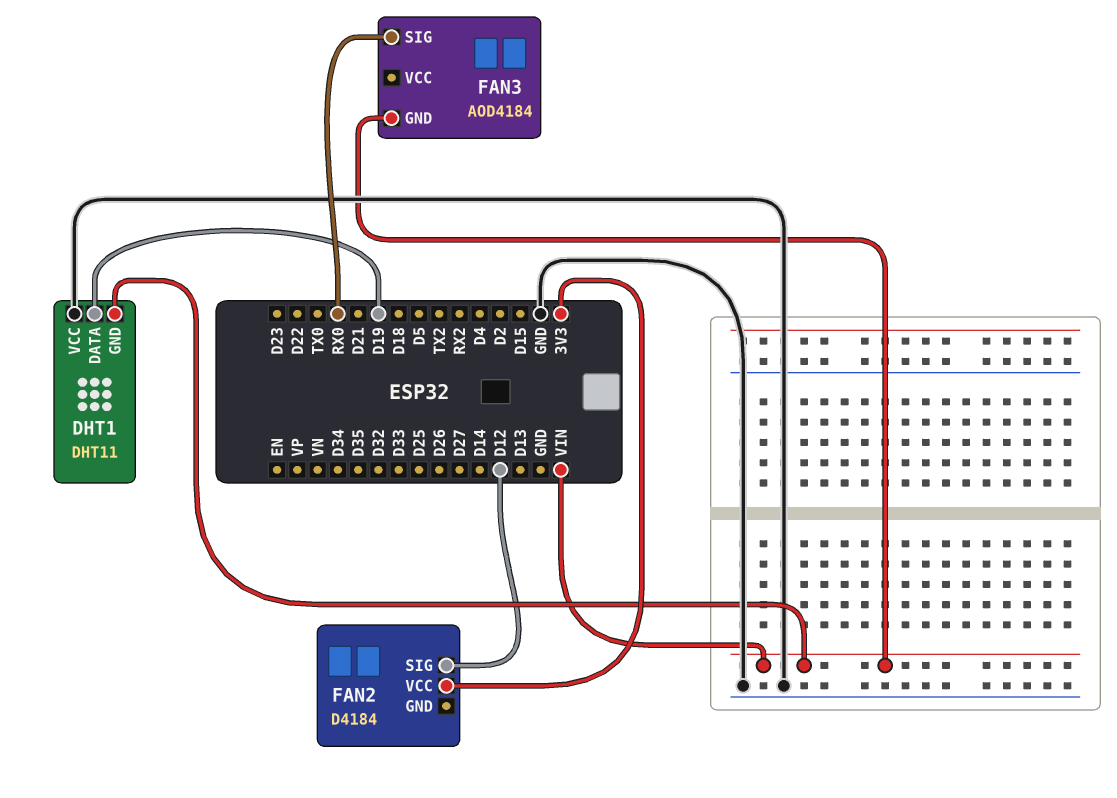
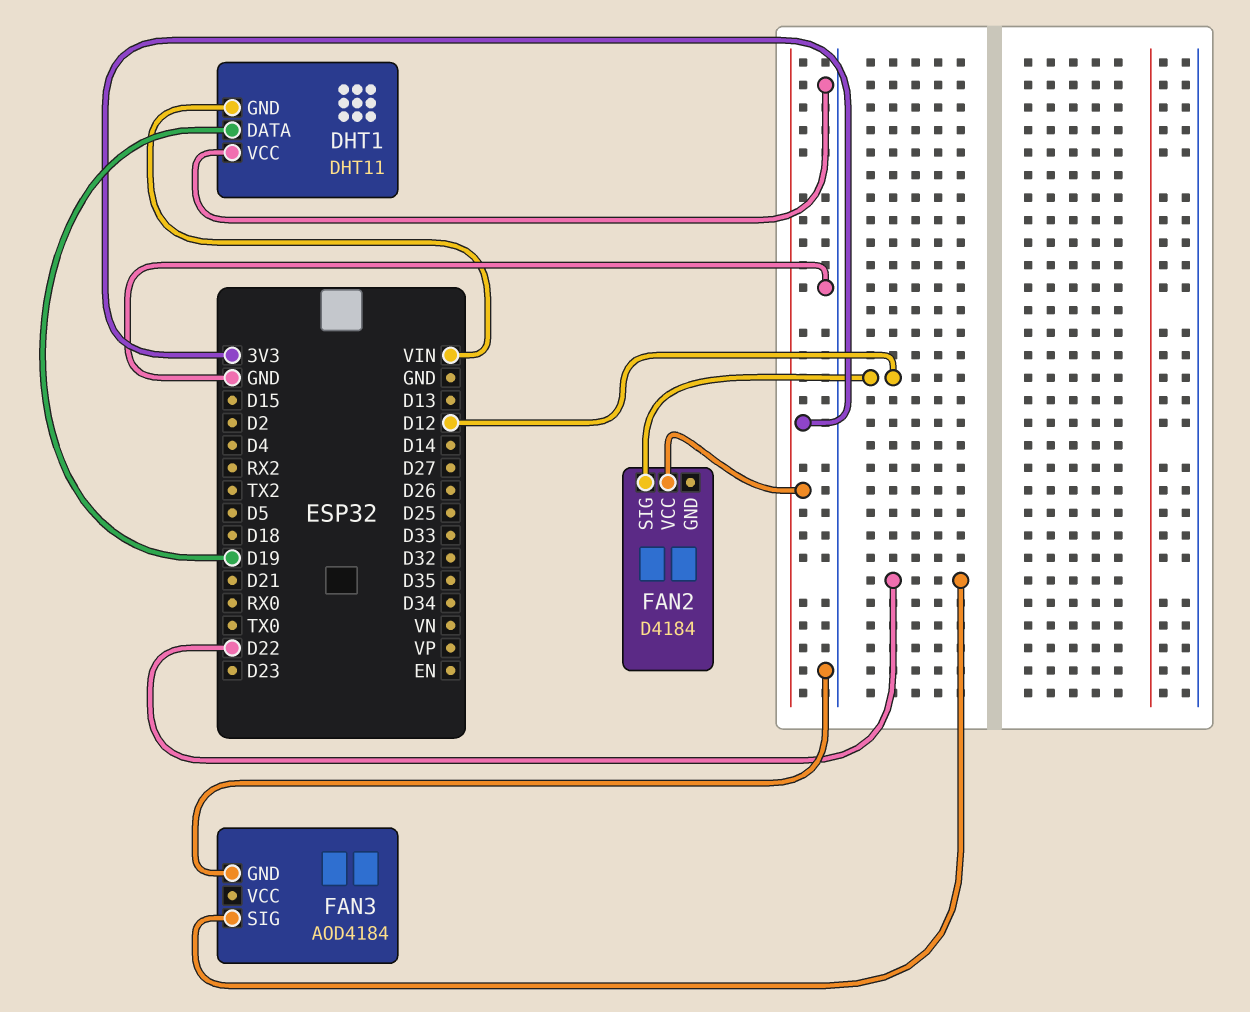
FAN3 pin GND: VIN -> GND
FAN3 pin SIG: RX0 -> D22

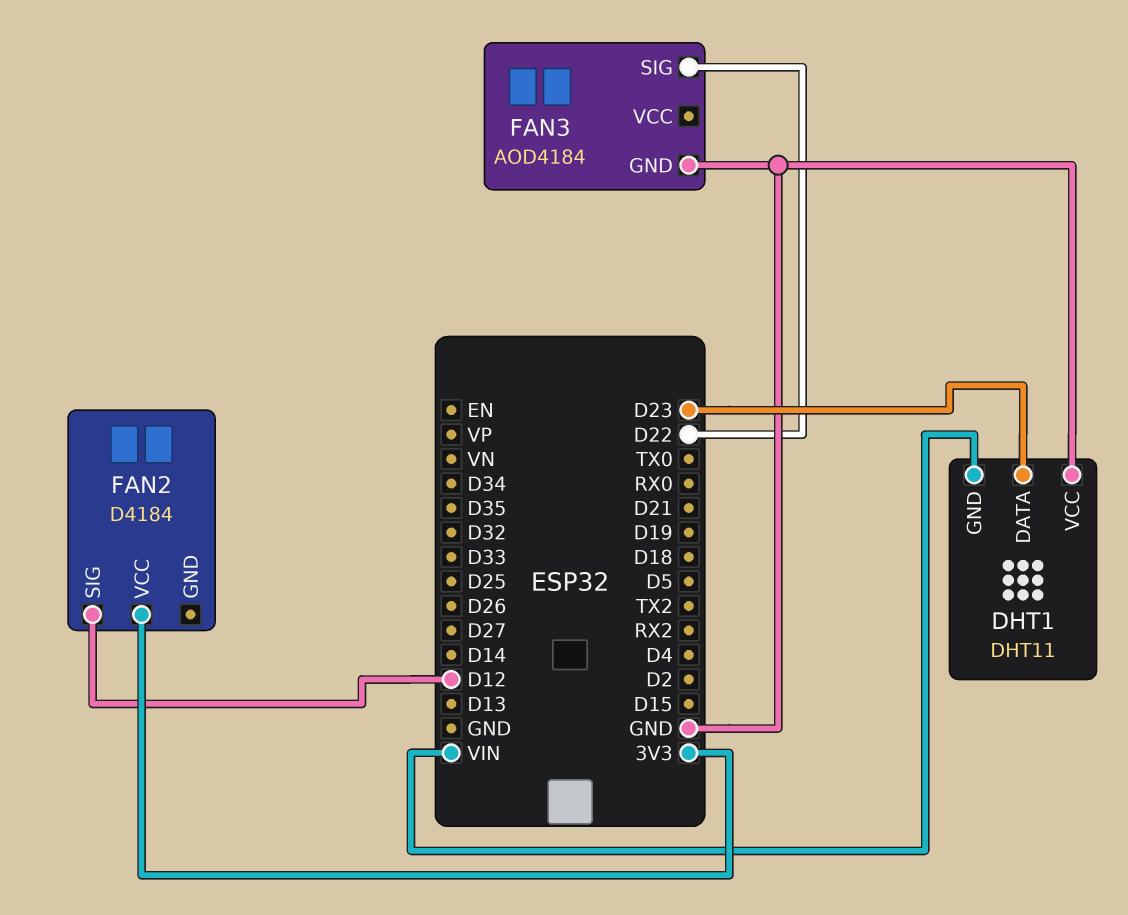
DHT1 pin DATA: D19 -> D23

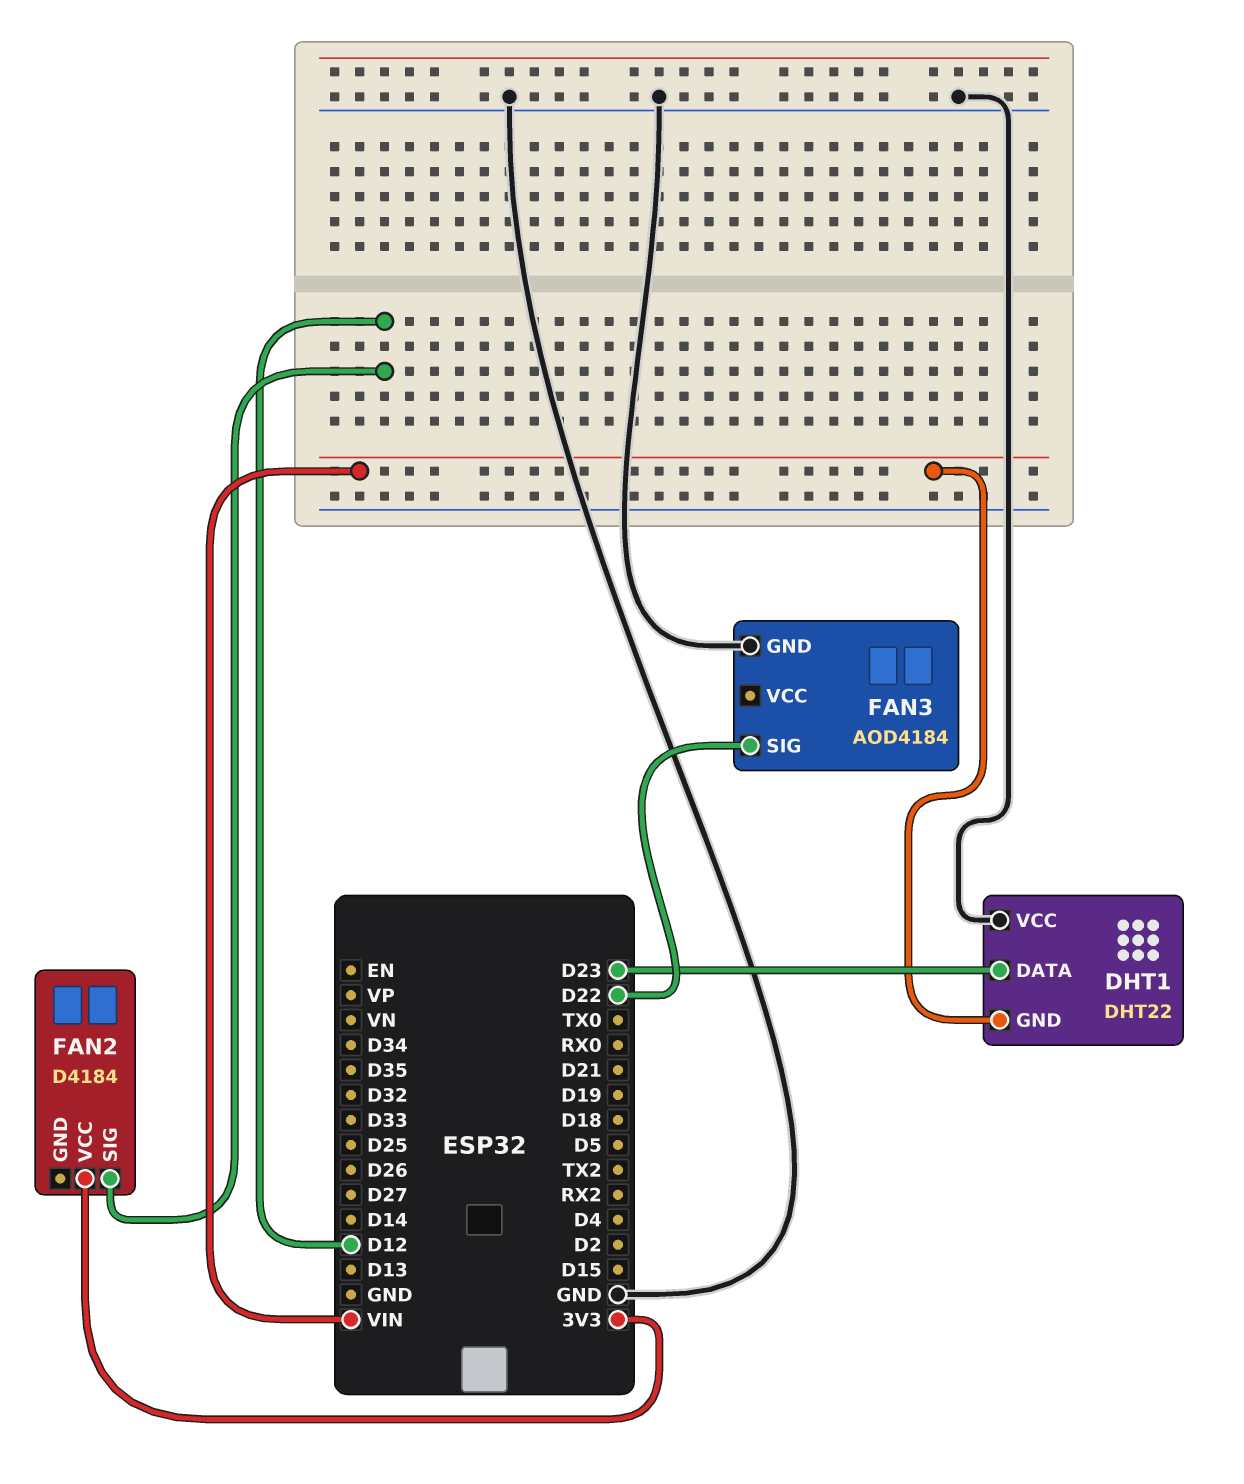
DHT1: DHT11 -> DHT22

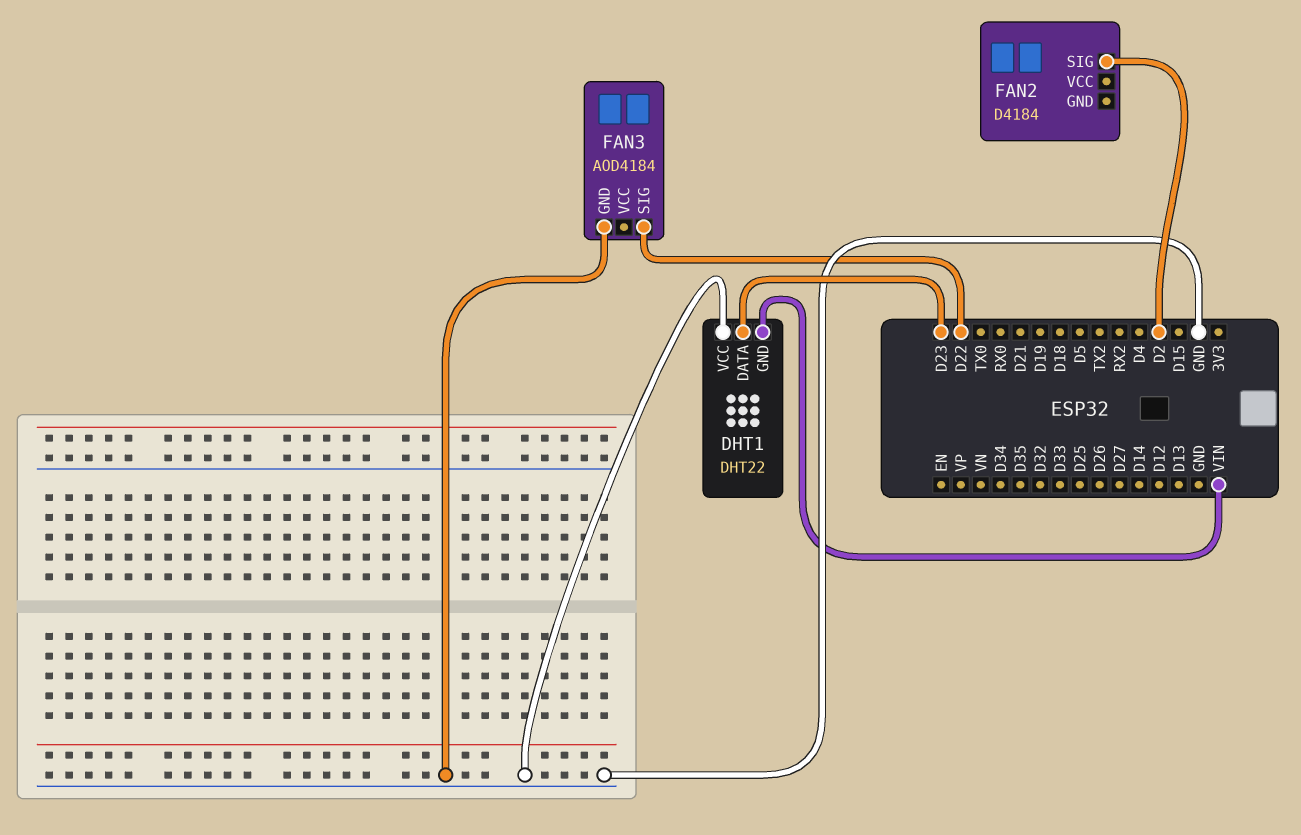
FAN2 pin SIG: D12 -> D2
FAN2 pin VCC: 3V3 -> none

